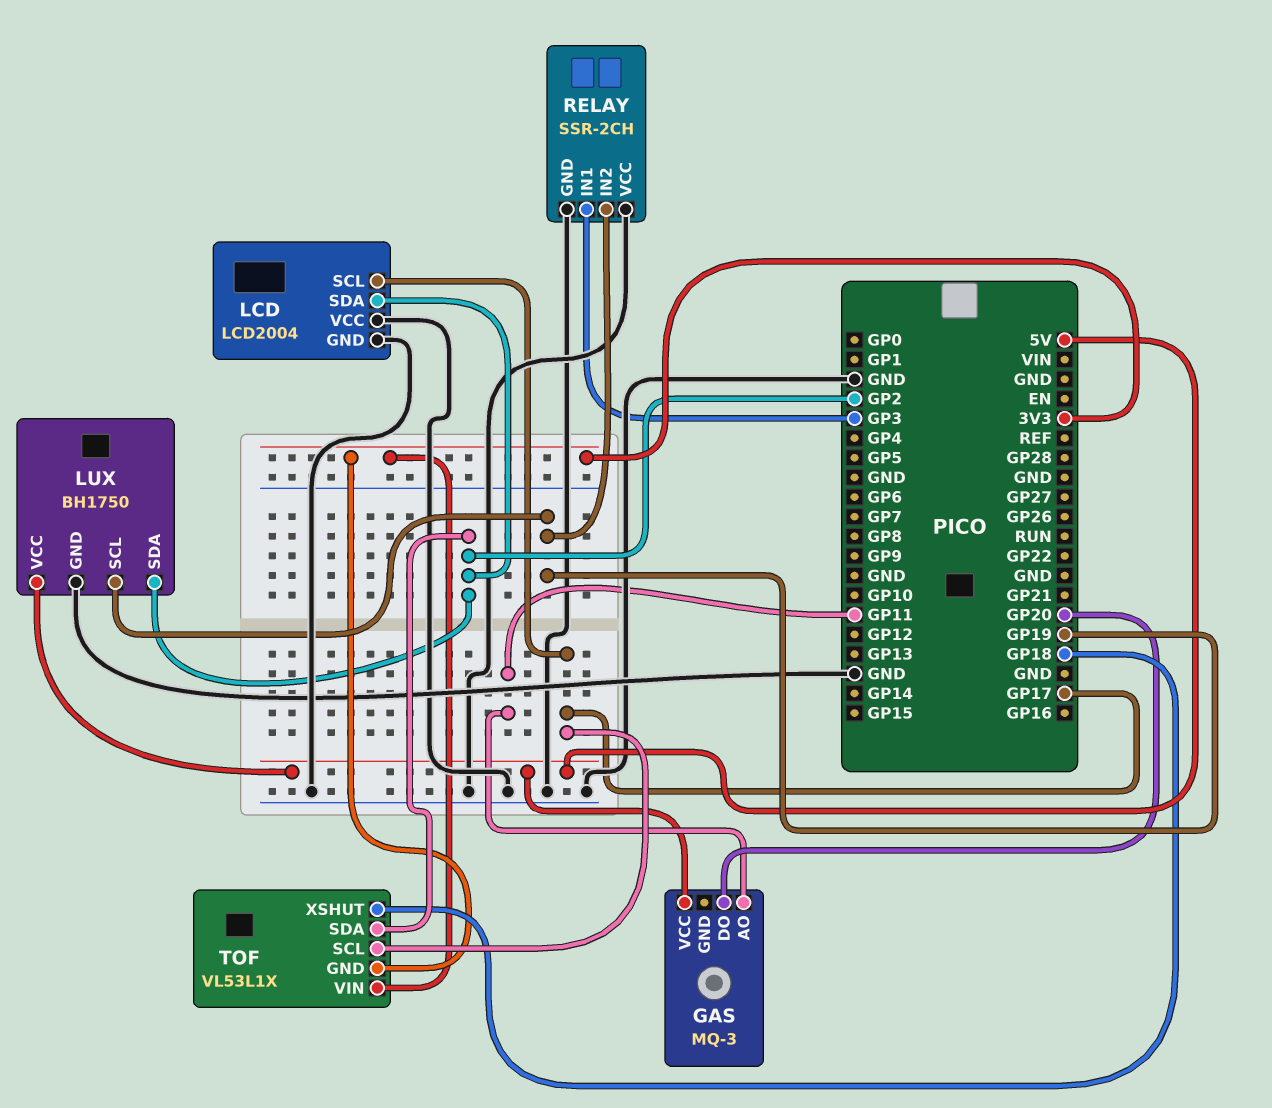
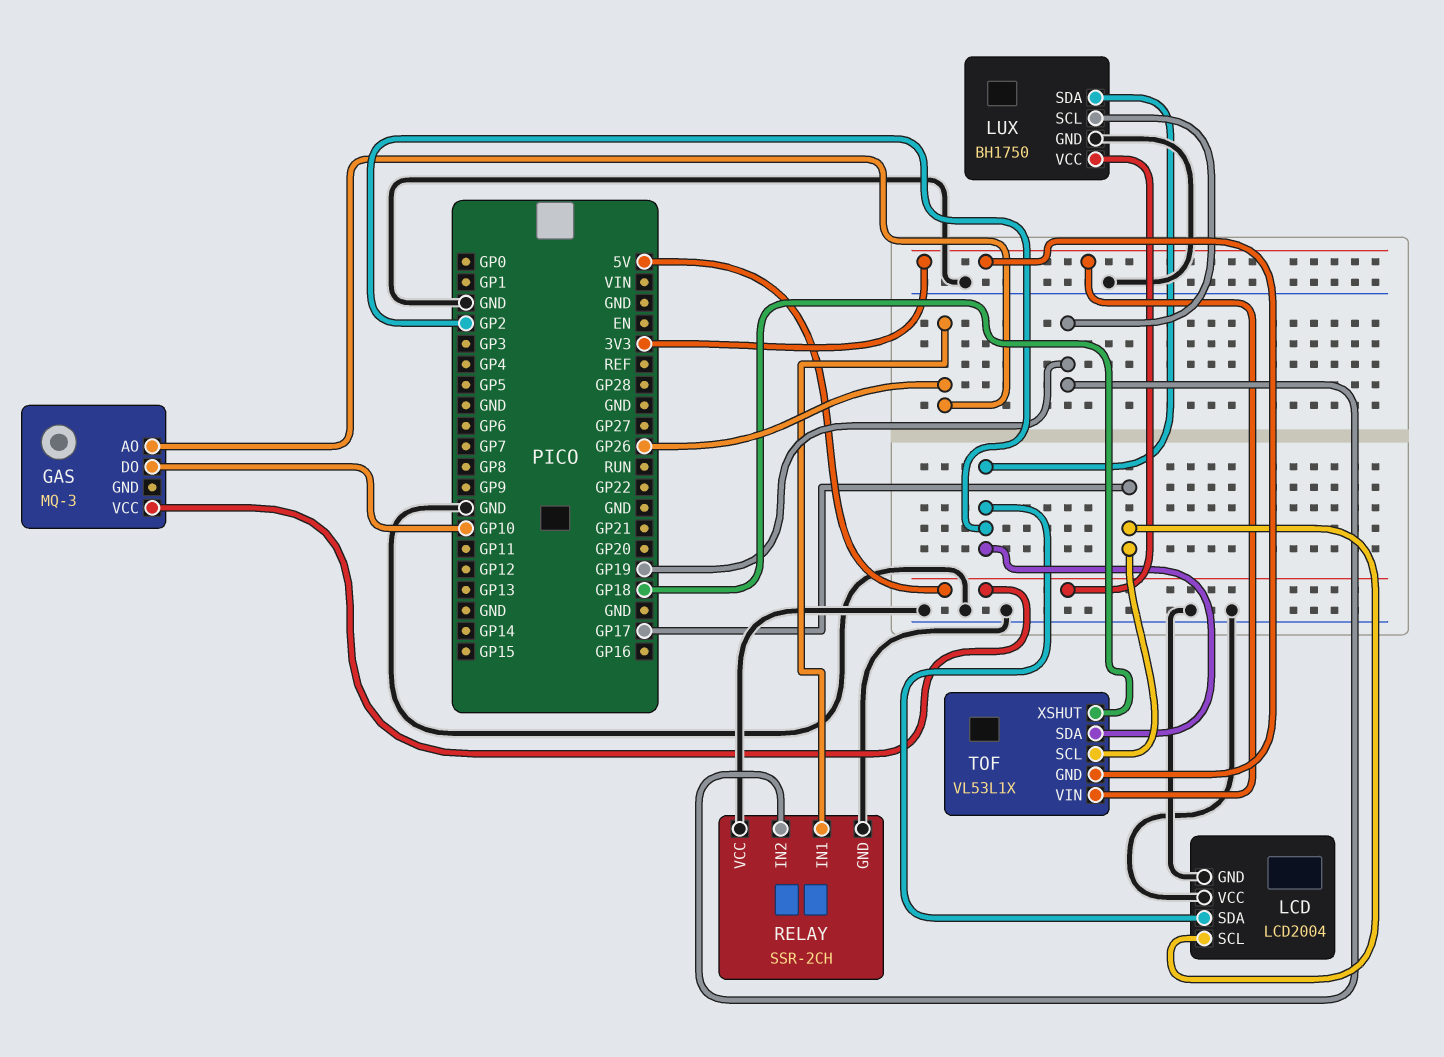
GAS pin AO: GP11 -> GP26
GAS pin DO: GP20 -> GP10
RELAY pin IN1: GP3 -> GP26

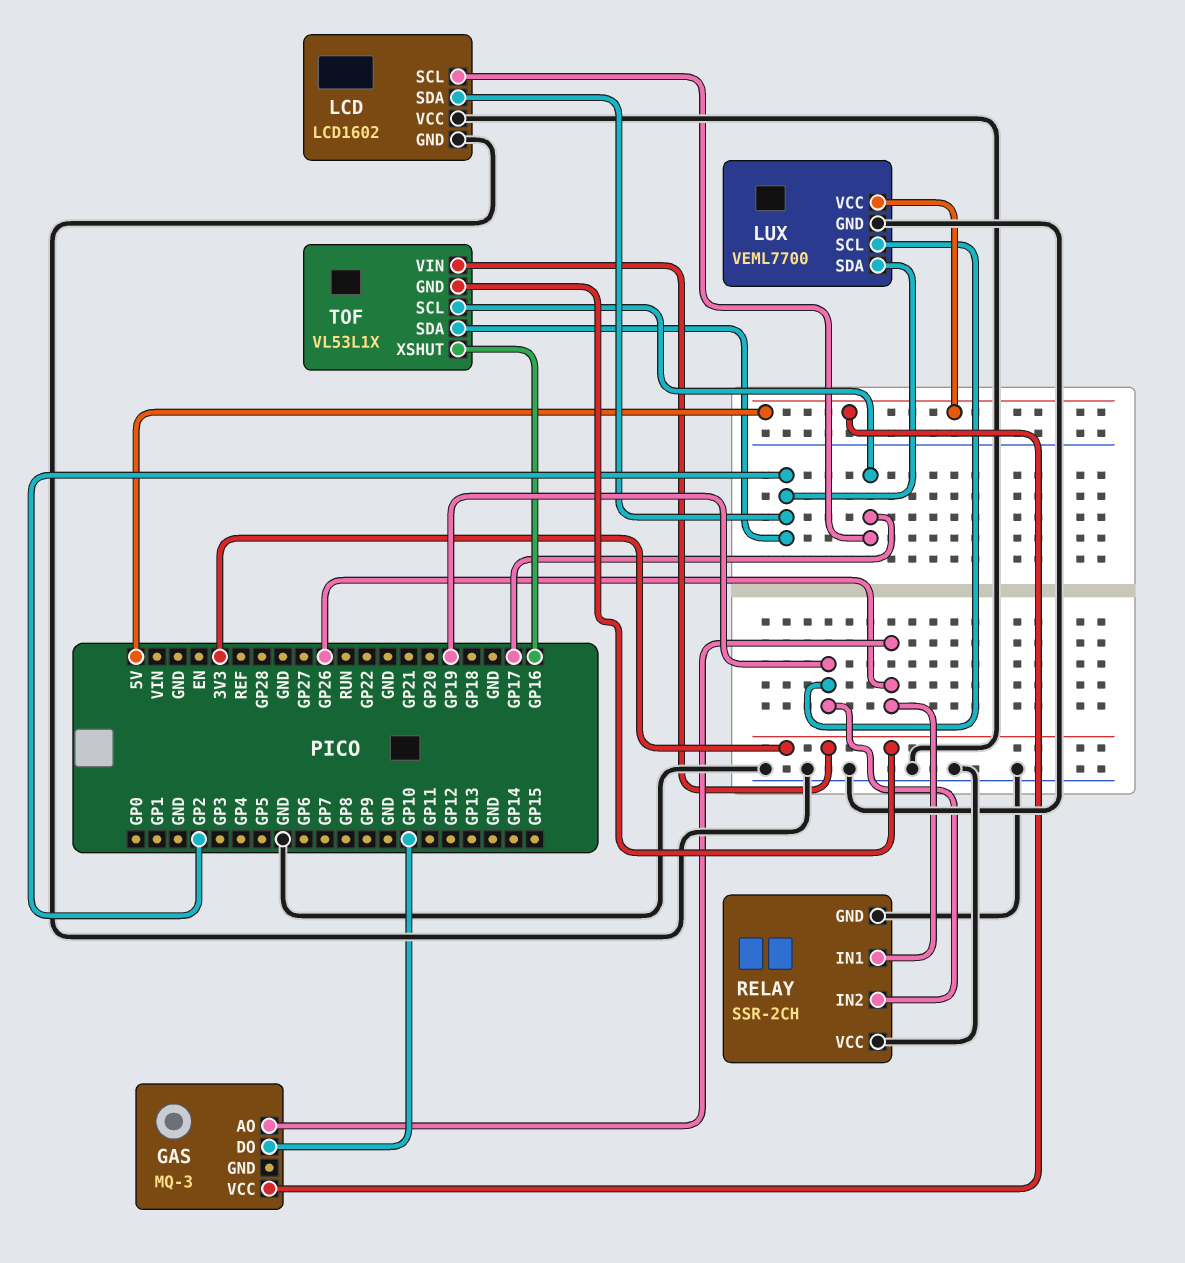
LCD: LCD2004 -> LCD1602
LUX: BH1750 -> VEML7700
TOF pin XSHUT: GP18 -> GP16

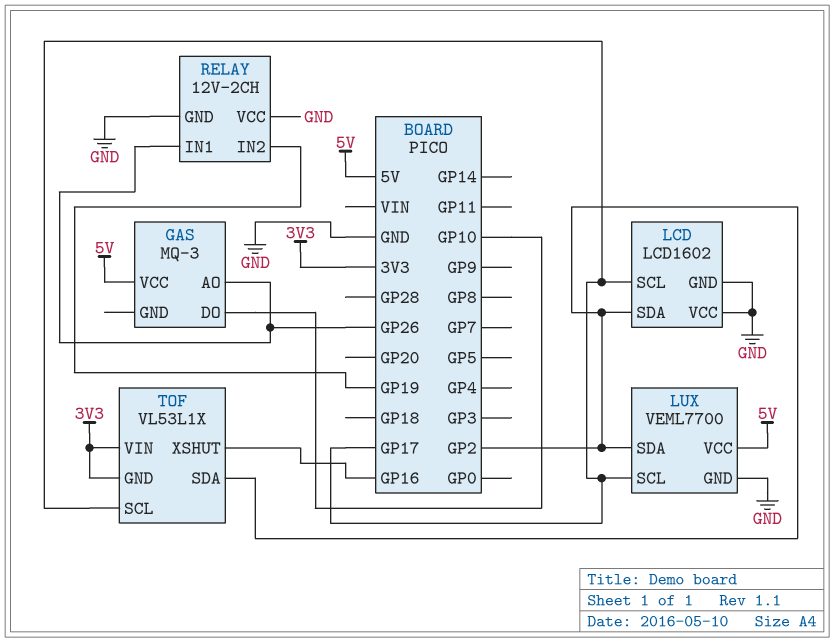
LUX pin SCL: GP19 -> GP17
RELAY: SSR-2CH -> 12V-2CH

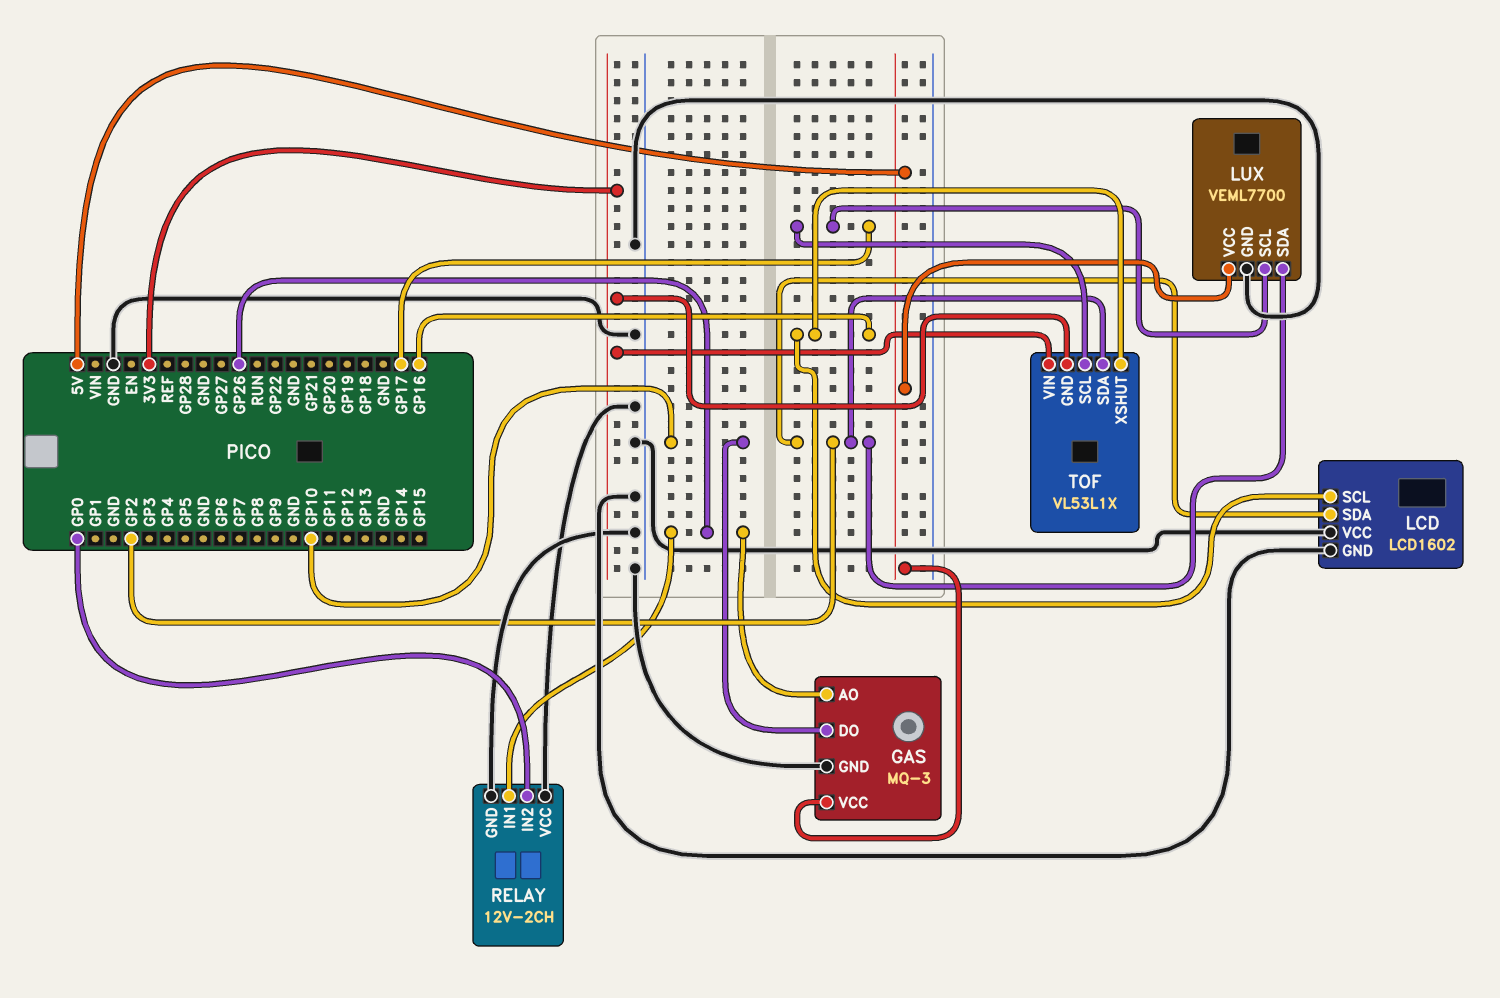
GAS pin GND: none -> GND
LCD pin SCL: GP17 -> GP16
RELAY pin IN2: GP19 -> GP0

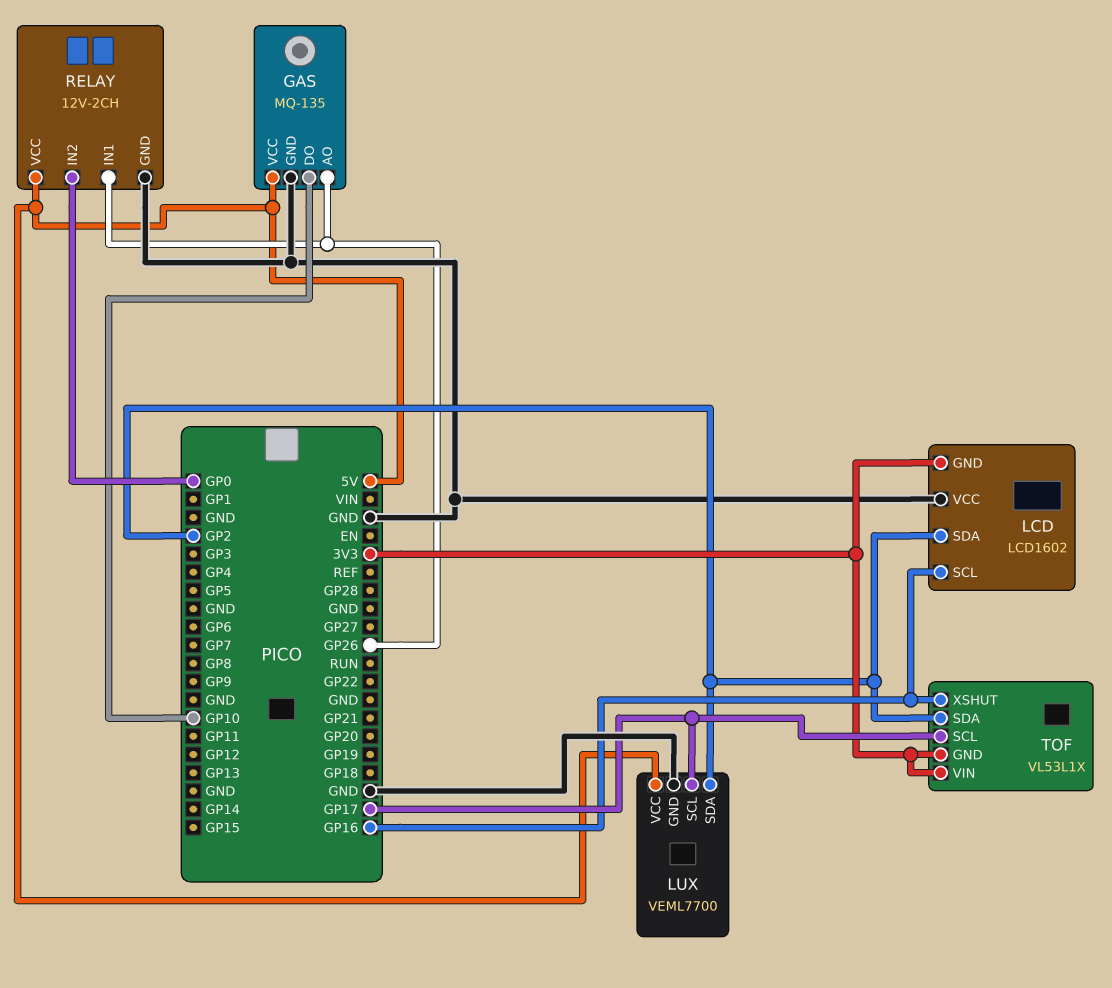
GAS: MQ-3 -> MQ-135
LCD pin GND: GND -> 3V3
RELAY pin VCC: GND -> 5V

